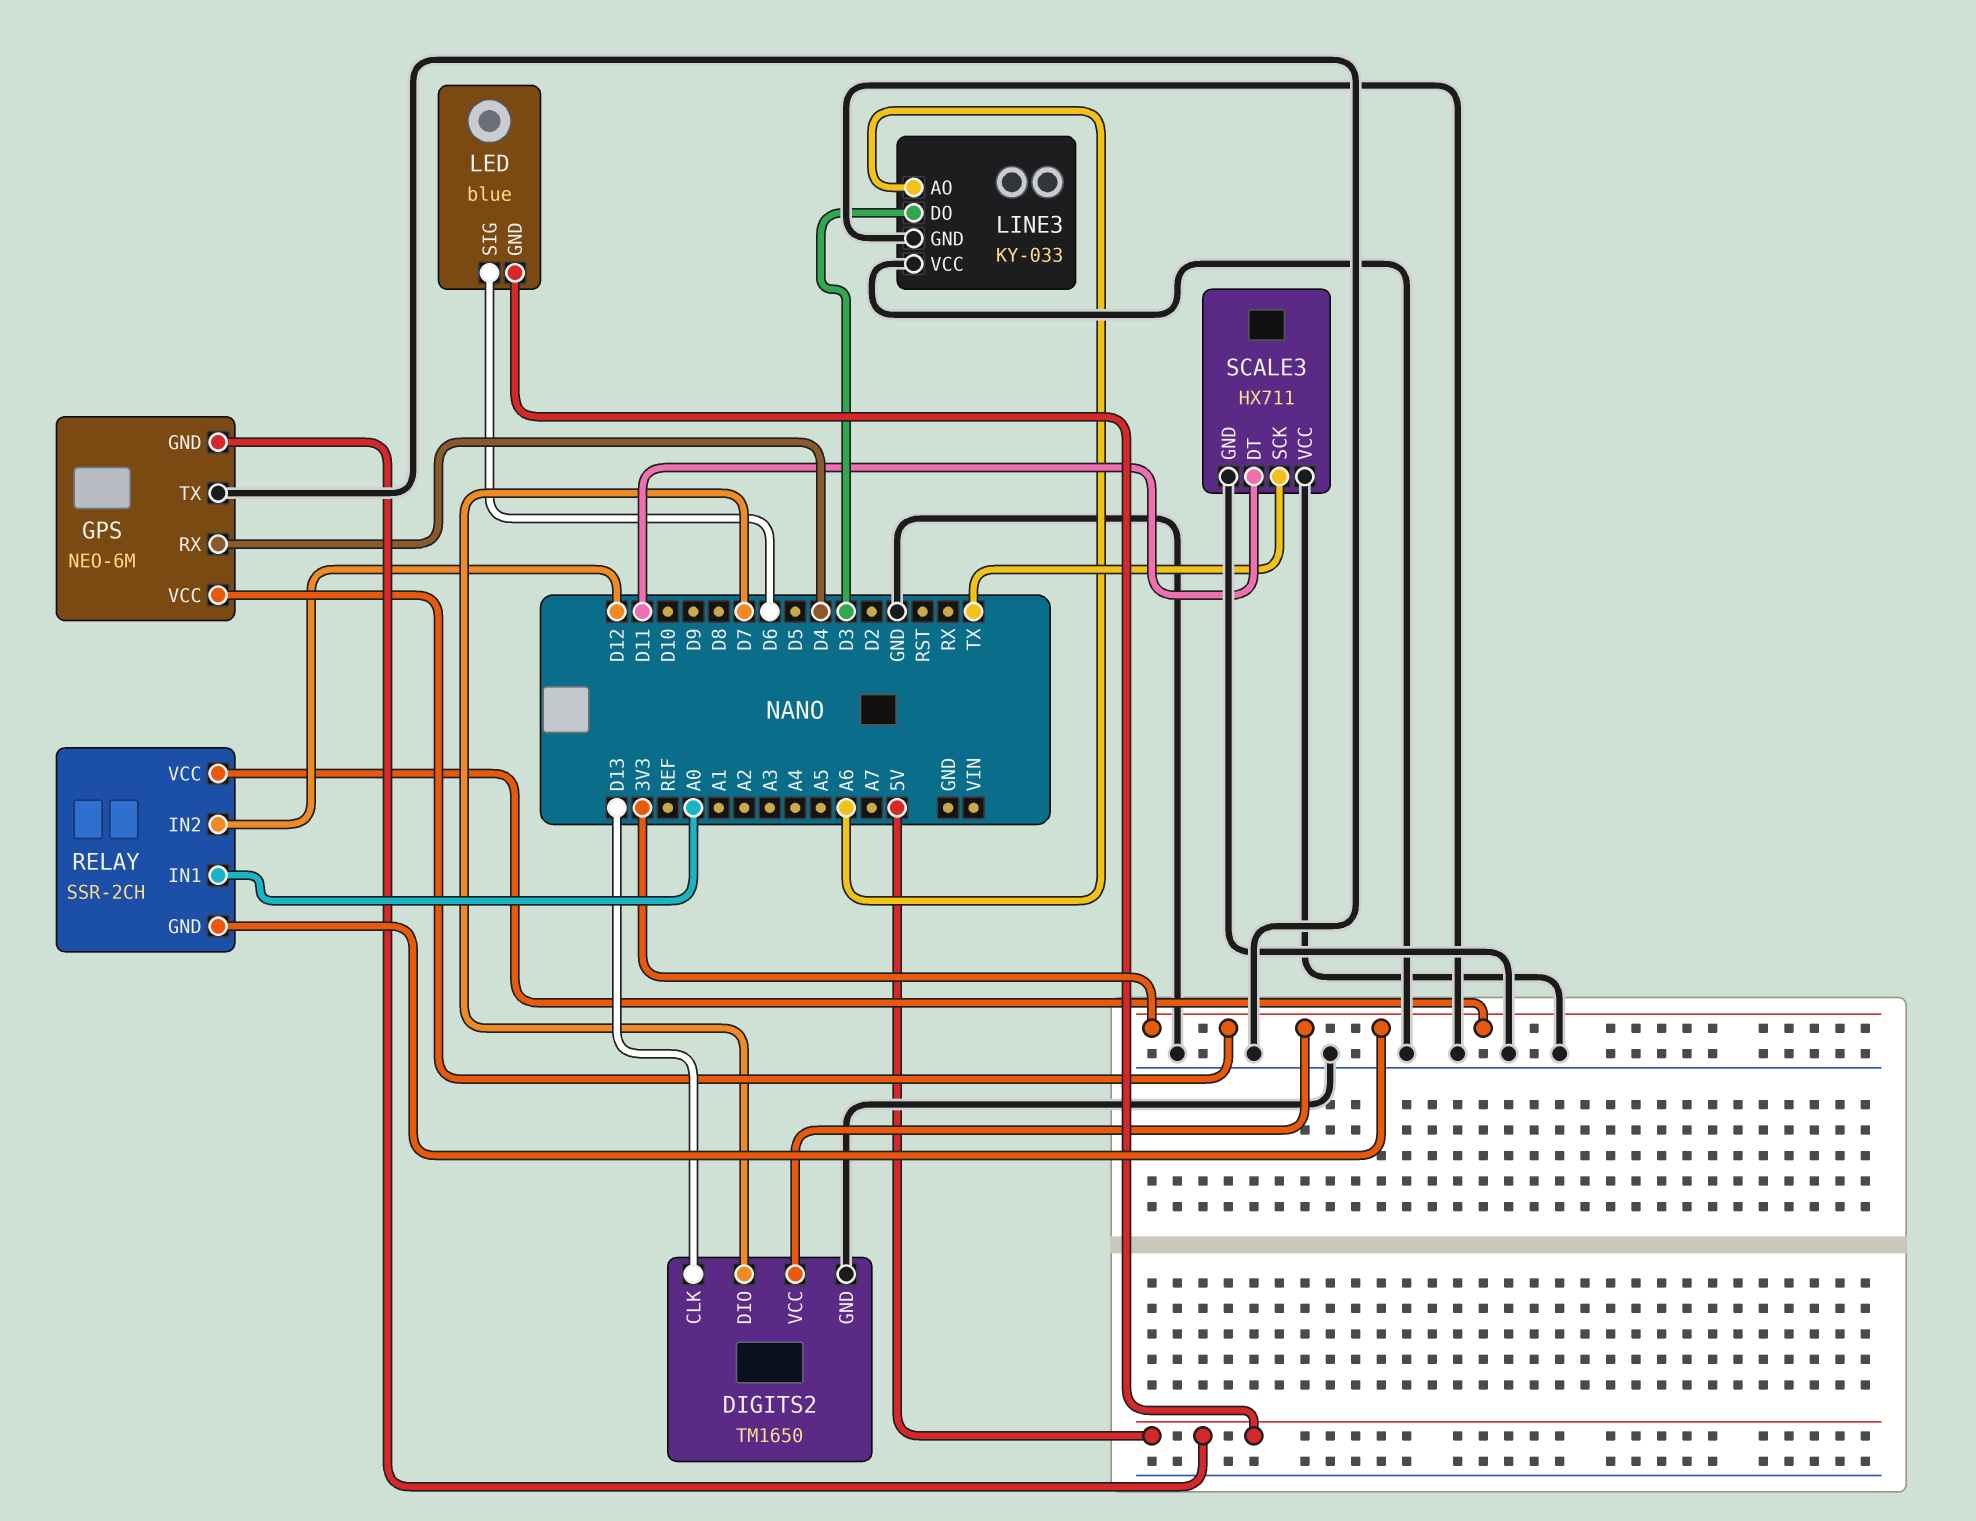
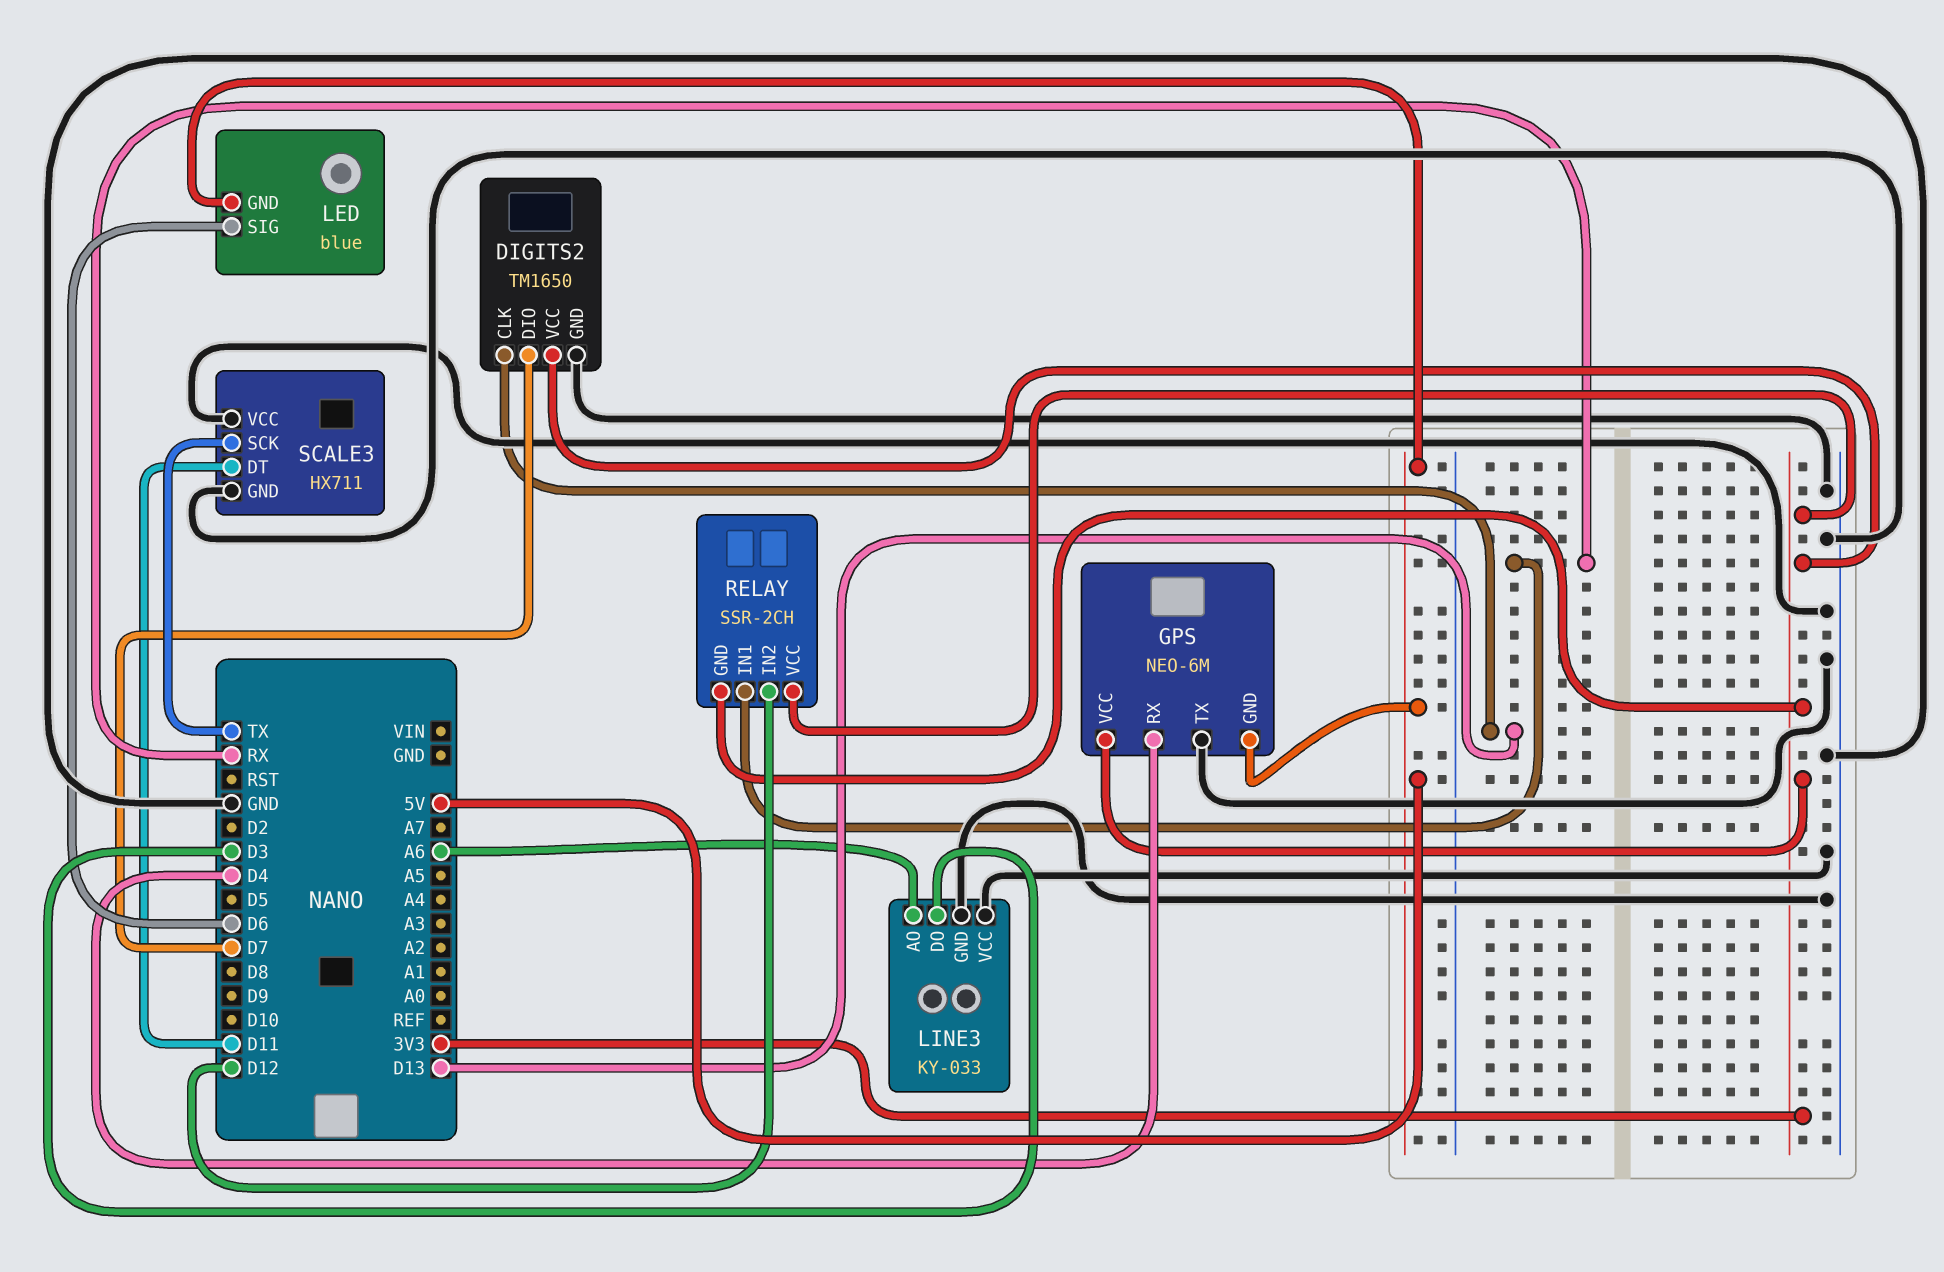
RELAY pin IN1: A0 -> RX

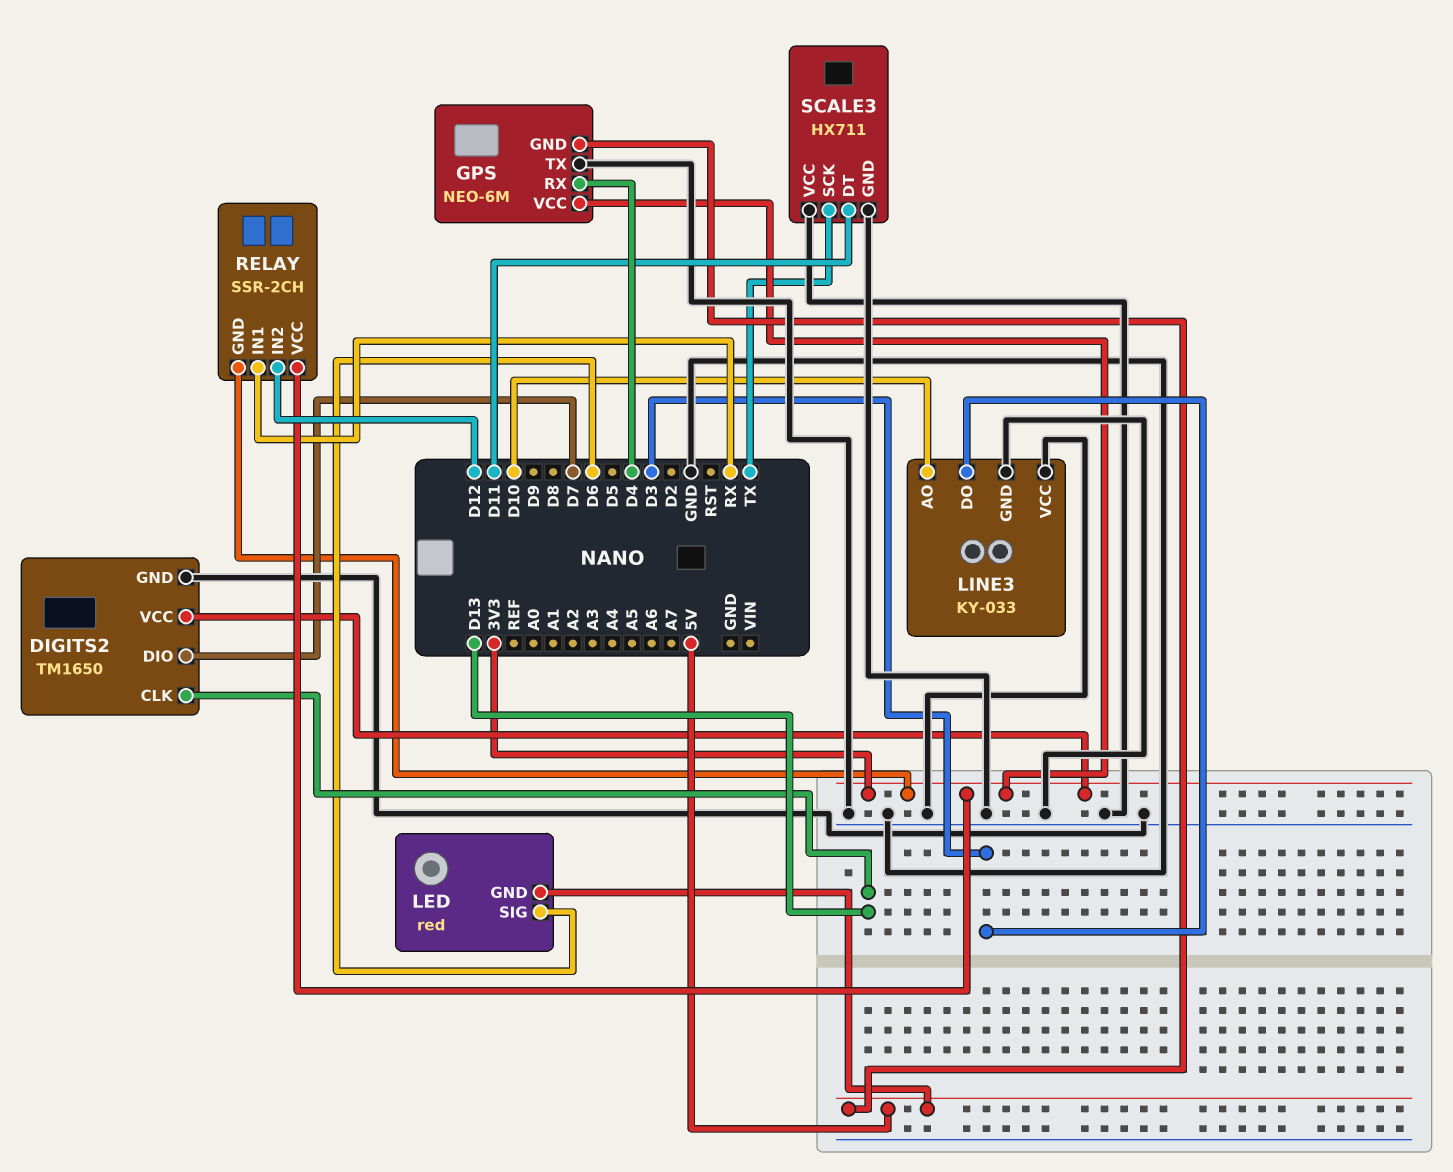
LED: blue -> red
LINE3 pin AO: A6 -> D10

